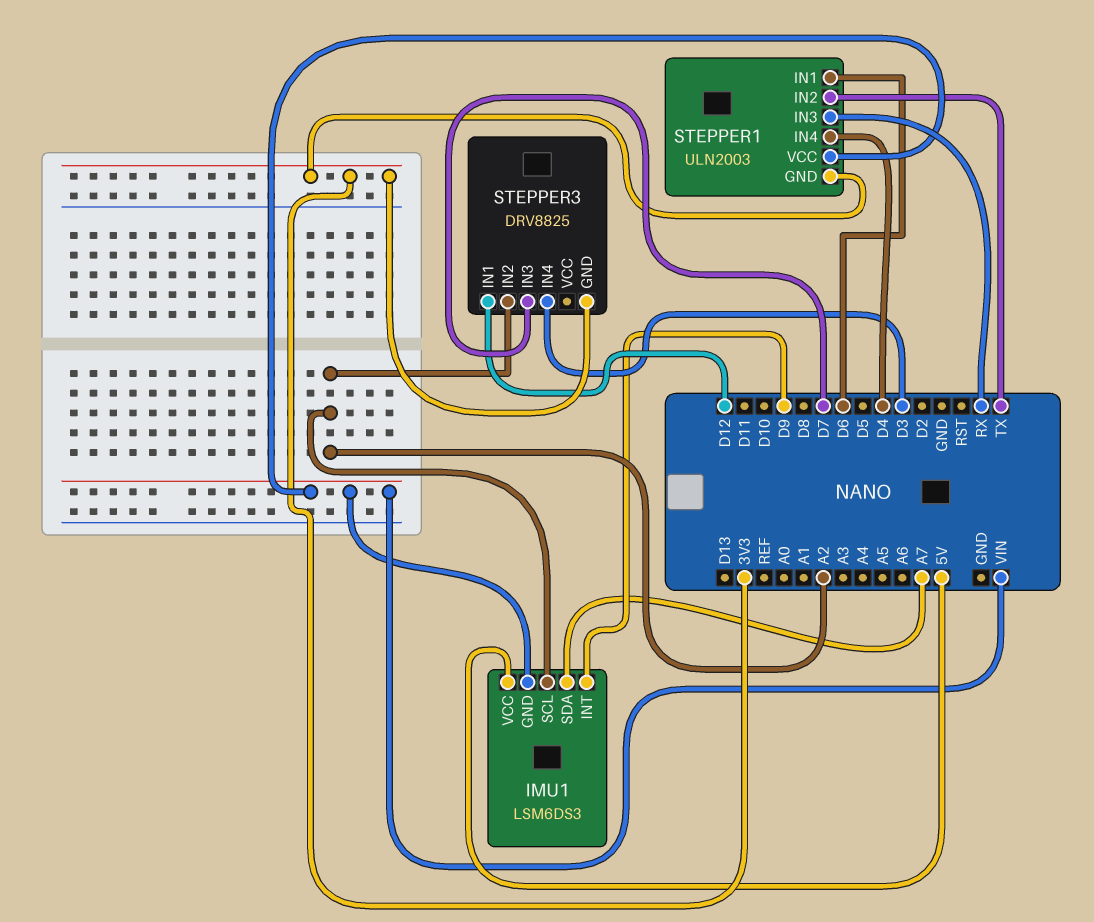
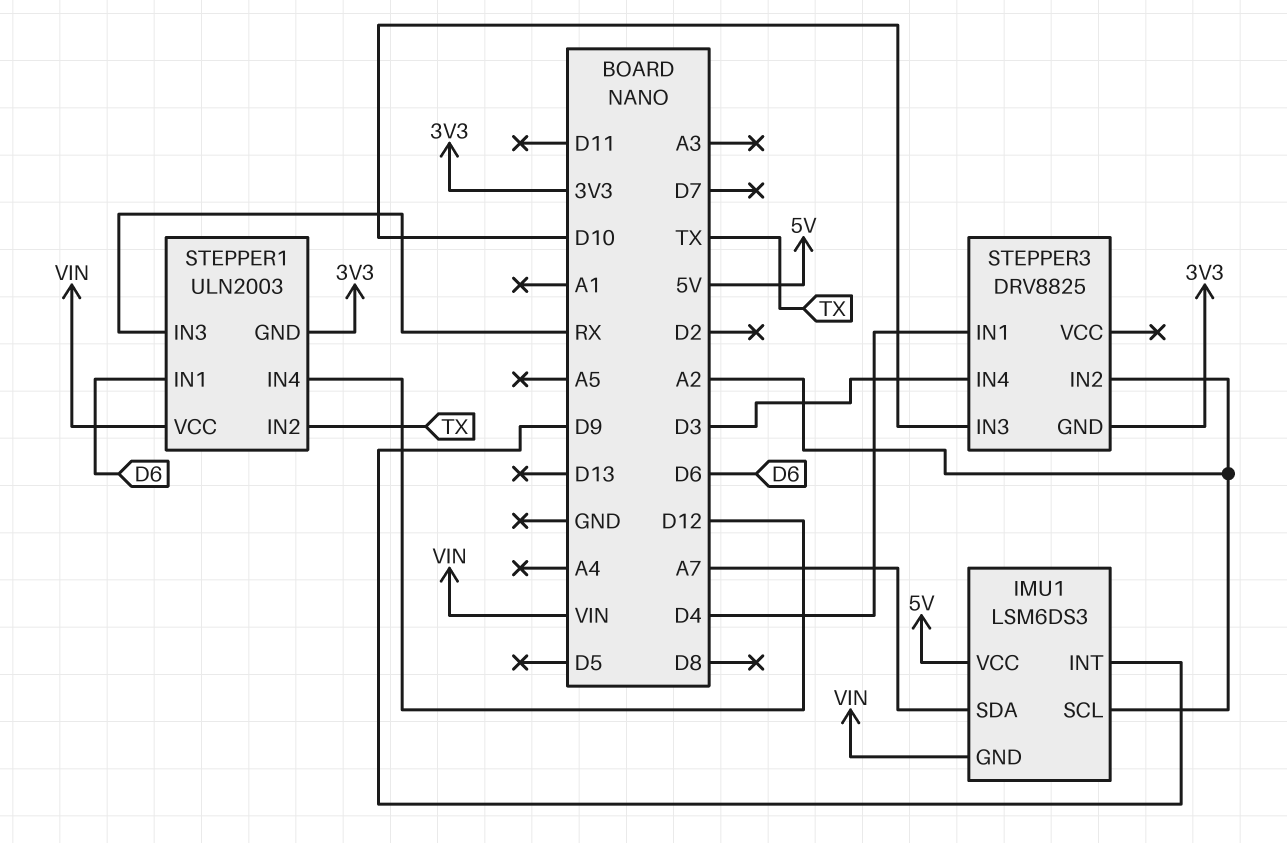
STEPPER1 pin IN4: D4 -> D12
STEPPER3 pin IN1: D12 -> D4
STEPPER3 pin IN3: D7 -> D10

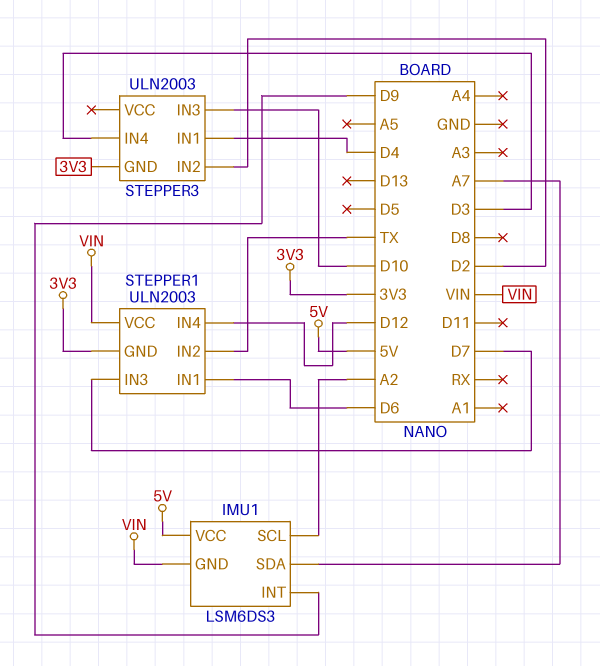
STEPPER1 pin IN3: RX -> D7
STEPPER3: DRV8825 -> ULN2003
STEPPER3 pin IN2: A2 -> D2

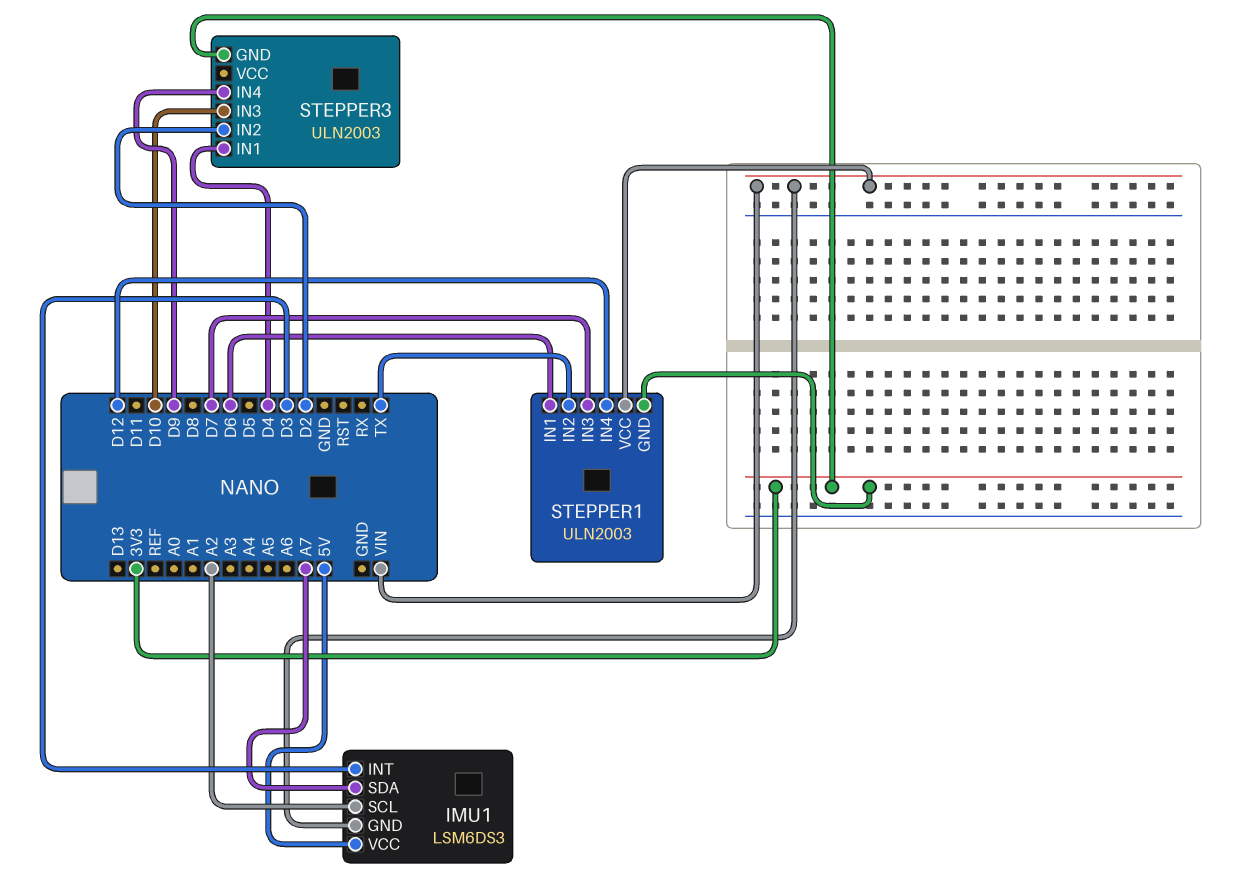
IMU1 pin INT: D9 -> D3
STEPPER3 pin IN4: D3 -> D9

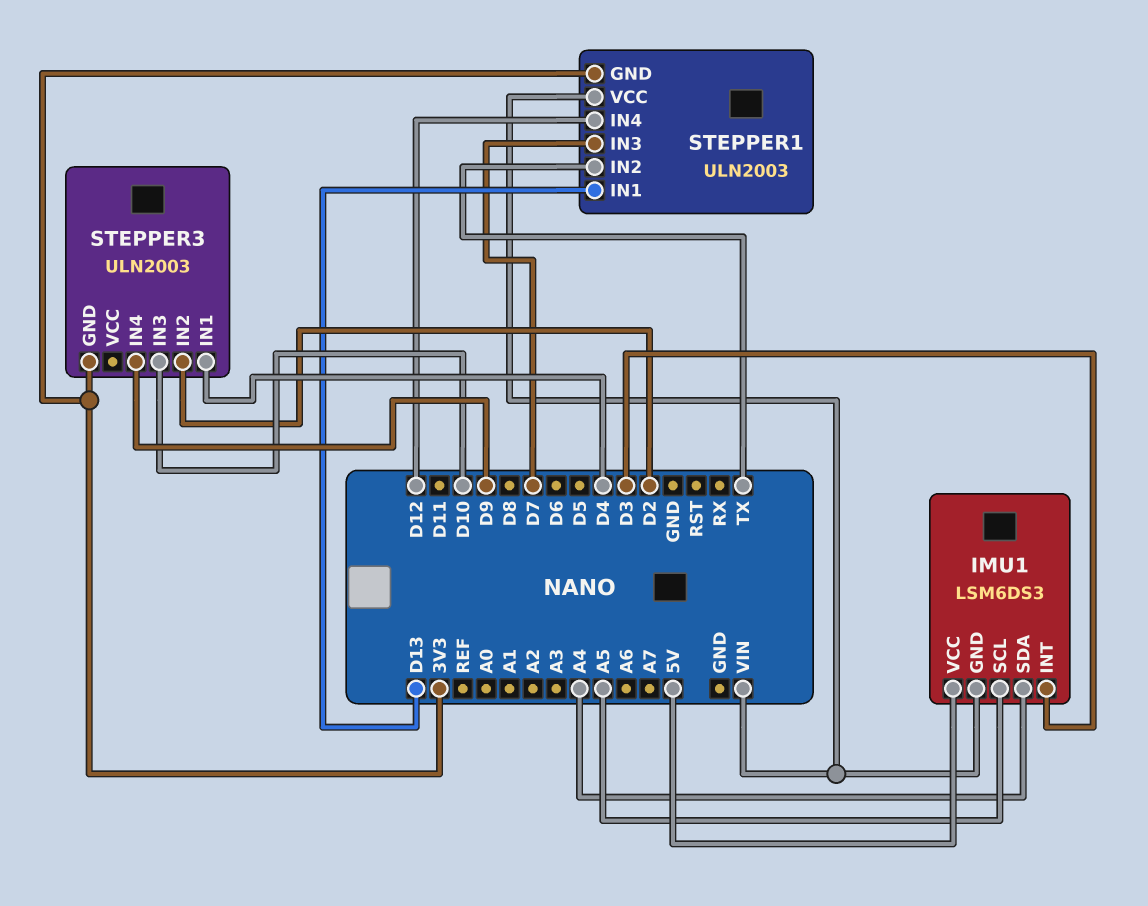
IMU1 pin SCL: A2 -> A5
IMU1 pin SDA: A7 -> A4
STEPPER1 pin IN1: D6 -> D13

